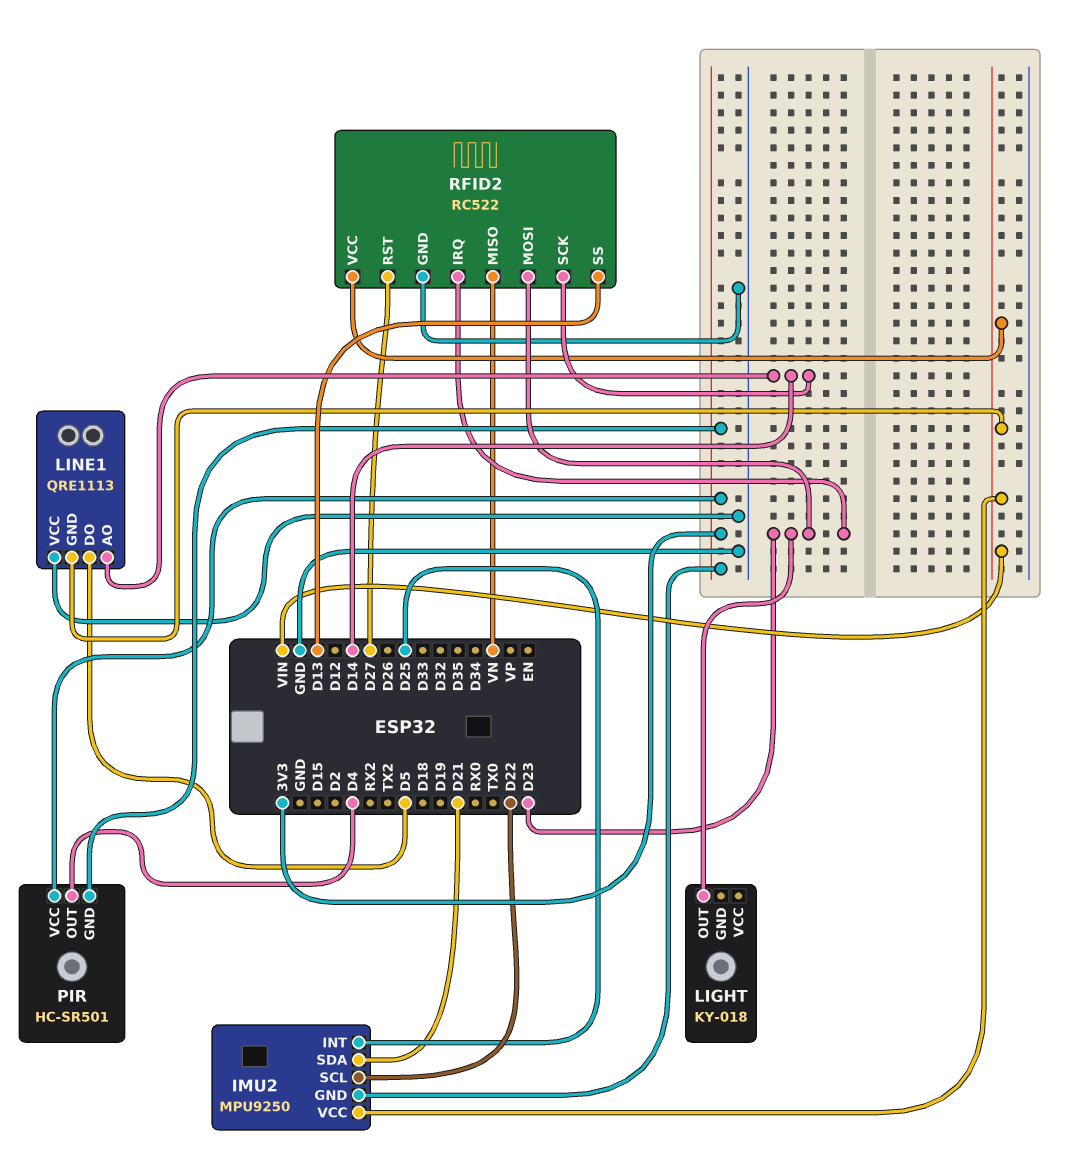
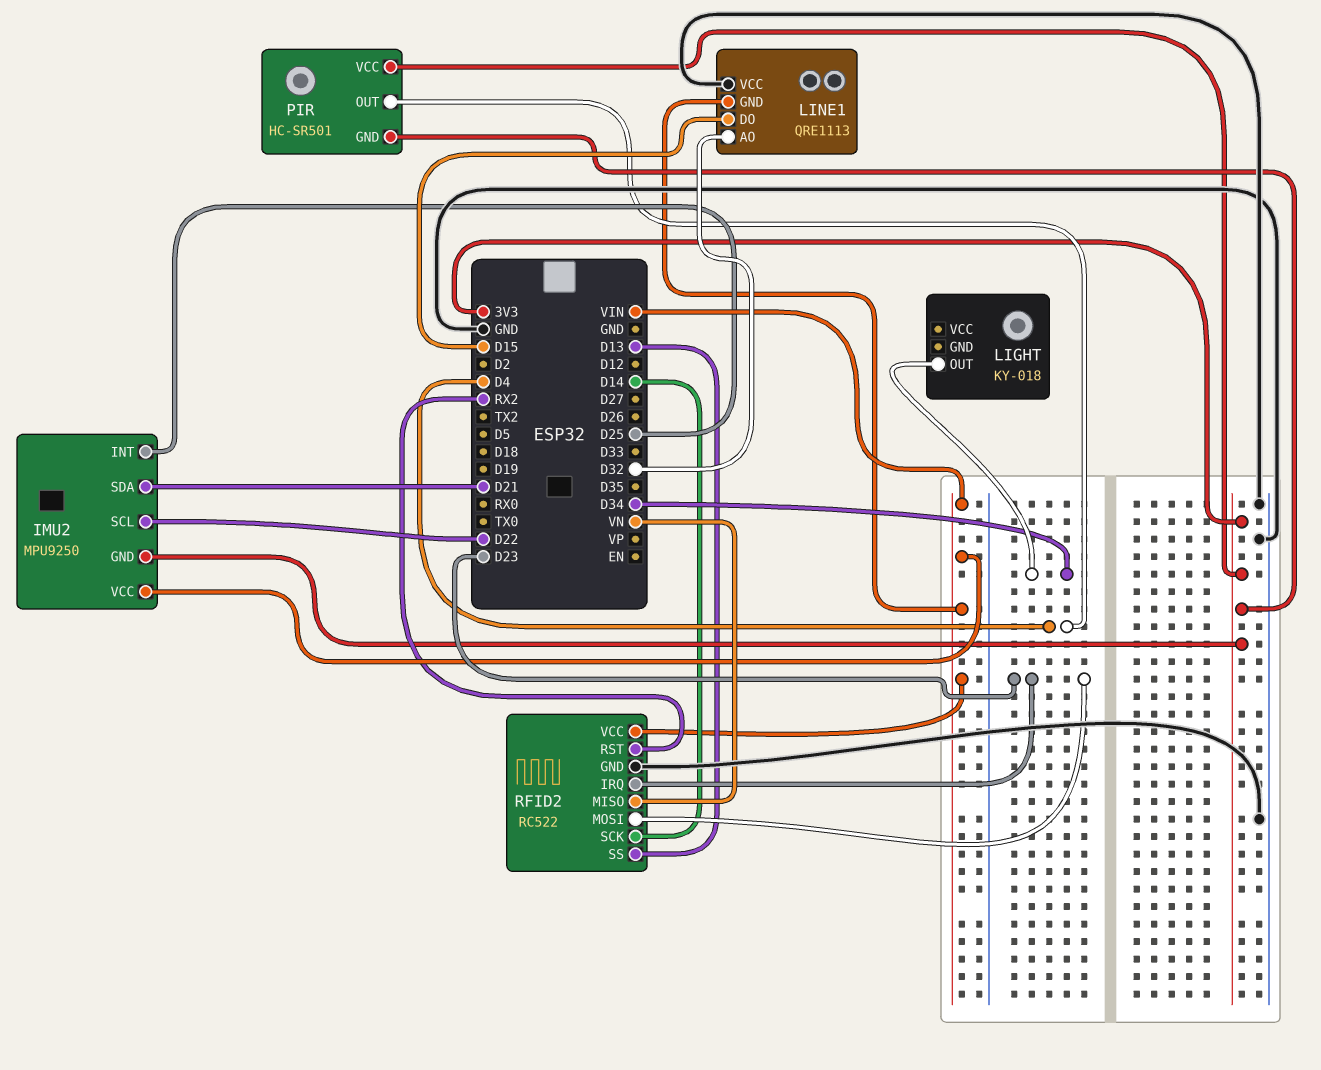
LIGHT pin OUT: D23 -> D34
LINE1 pin AO: D14 -> D32
LINE1 pin DO: D5 -> D15
RFID2 pin RST: D27 -> RX2

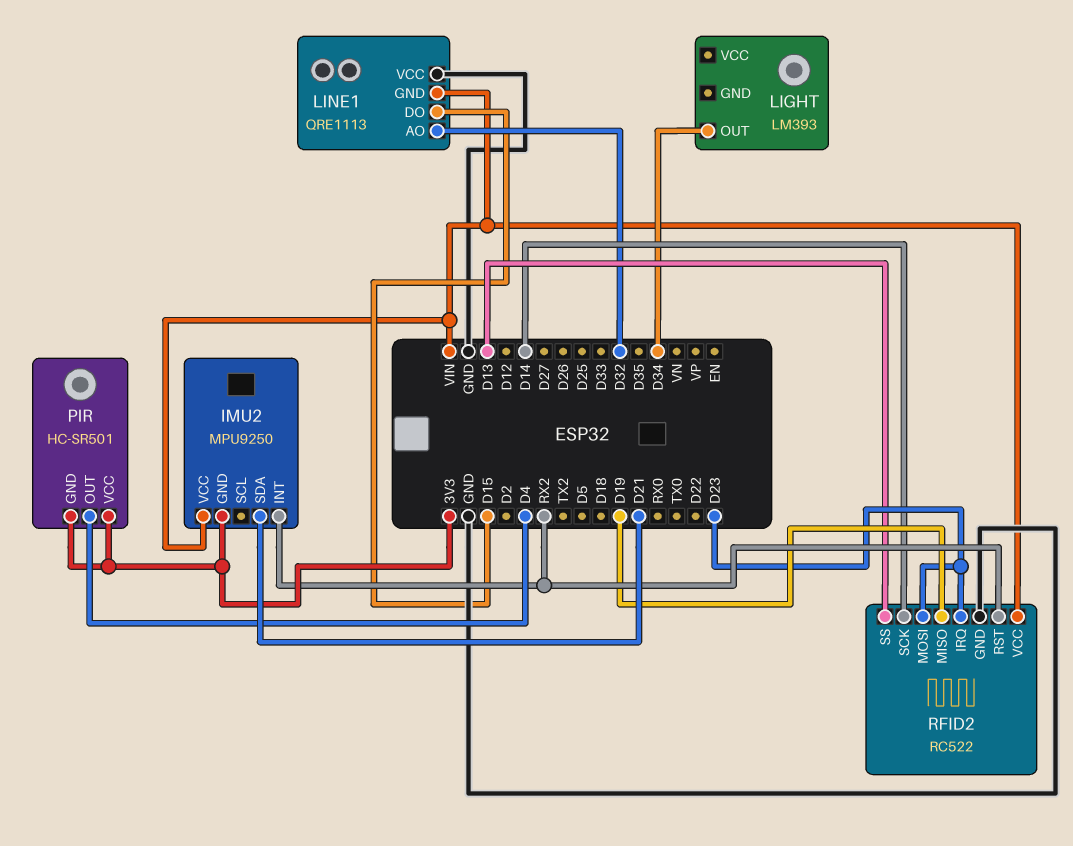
IMU2 pin INT: D25 -> RX2
IMU2 pin SCL: D22 -> none
LIGHT: KY-018 -> LM393
RFID2 pin MISO: VN -> D19

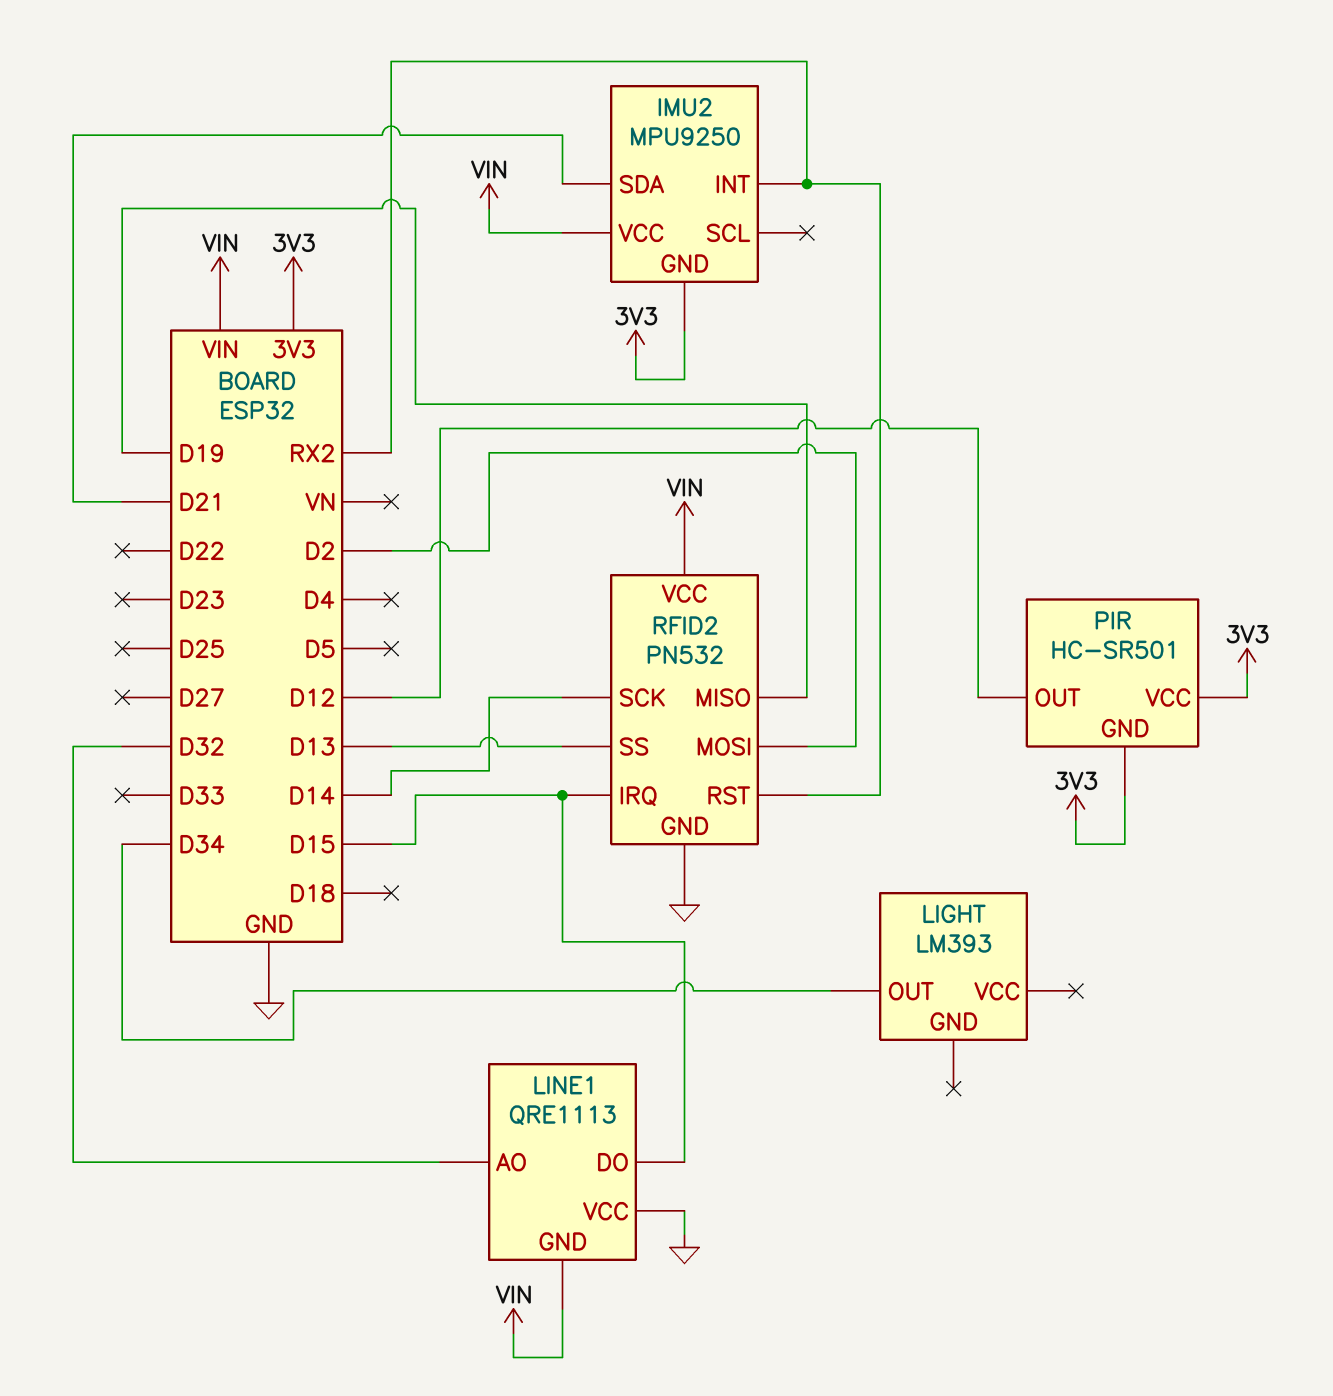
PIR pin OUT: D4 -> D12
RFID2: RC522 -> PN532
RFID2 pin IRQ: D23 -> D15
RFID2 pin MOSI: D23 -> D2

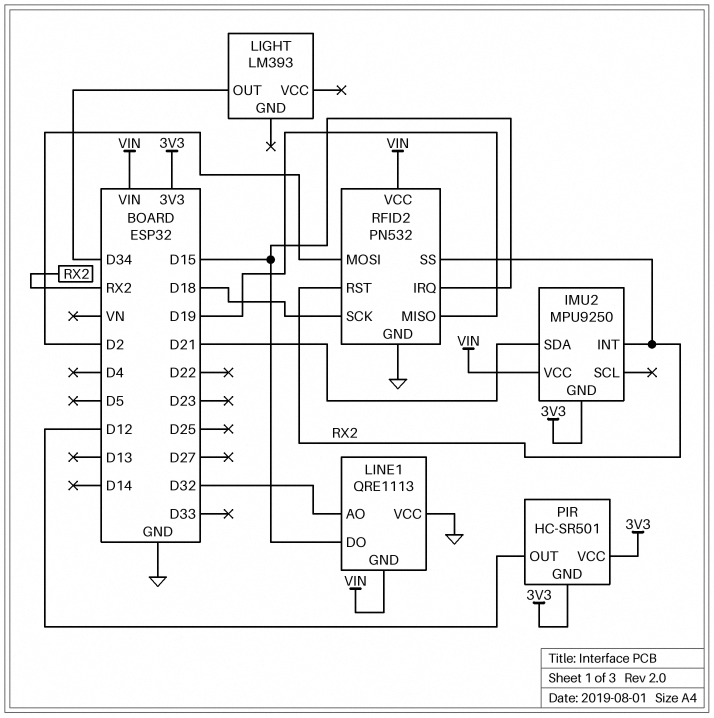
RFID2 pin SCK: D14 -> D18
RFID2 pin SS: D13 -> RX2

